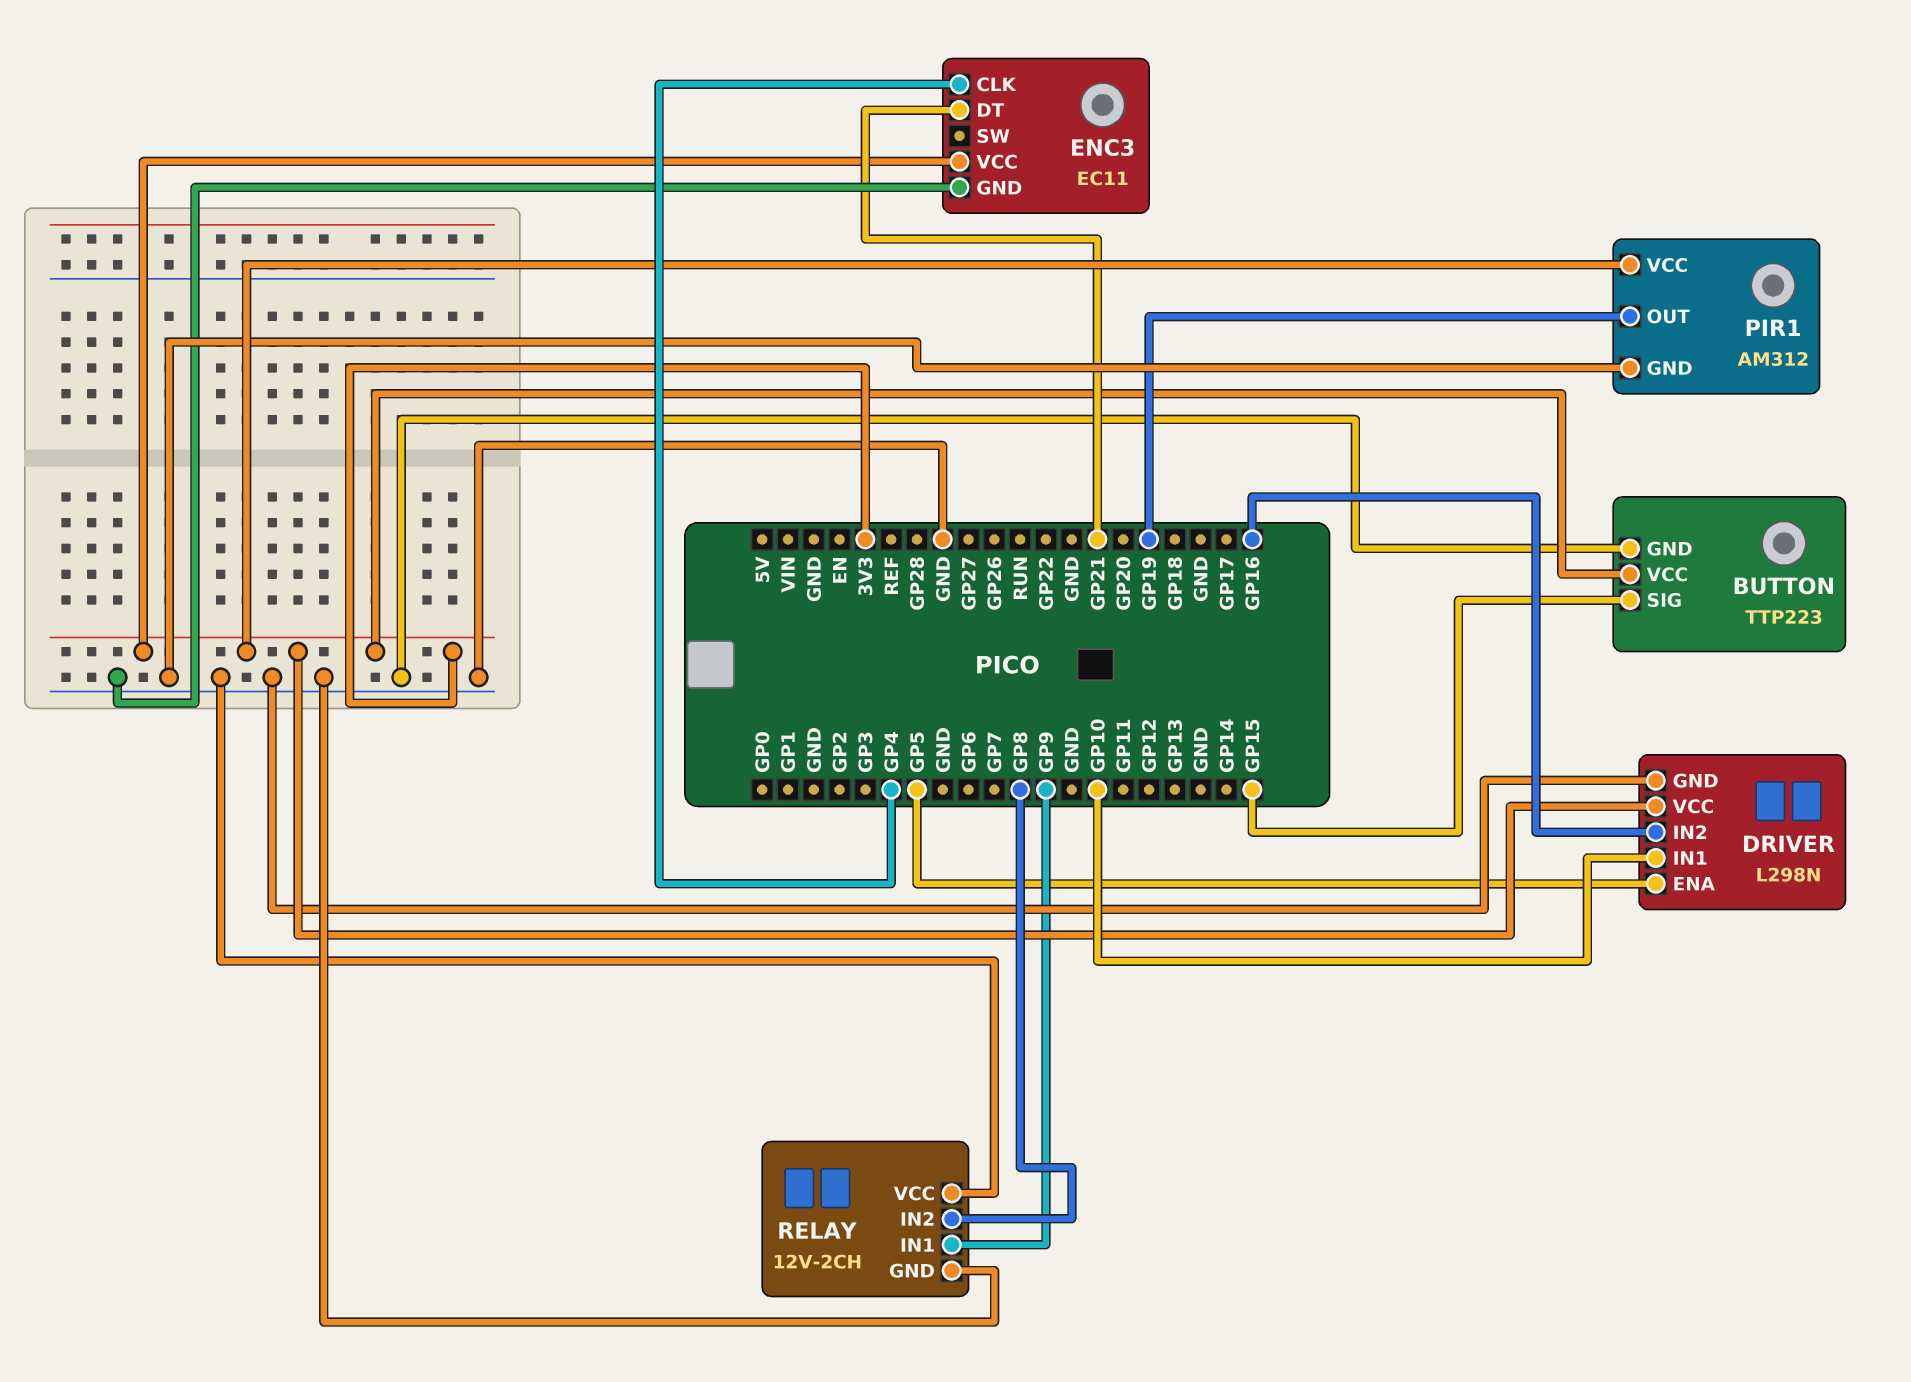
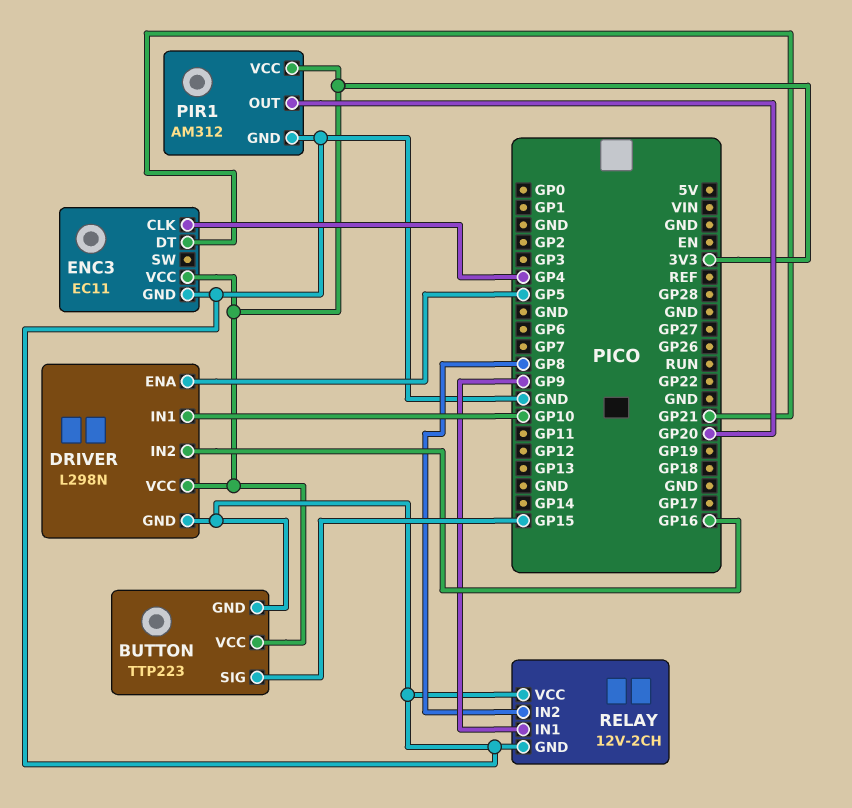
PIR1 pin OUT: GP19 -> GP20

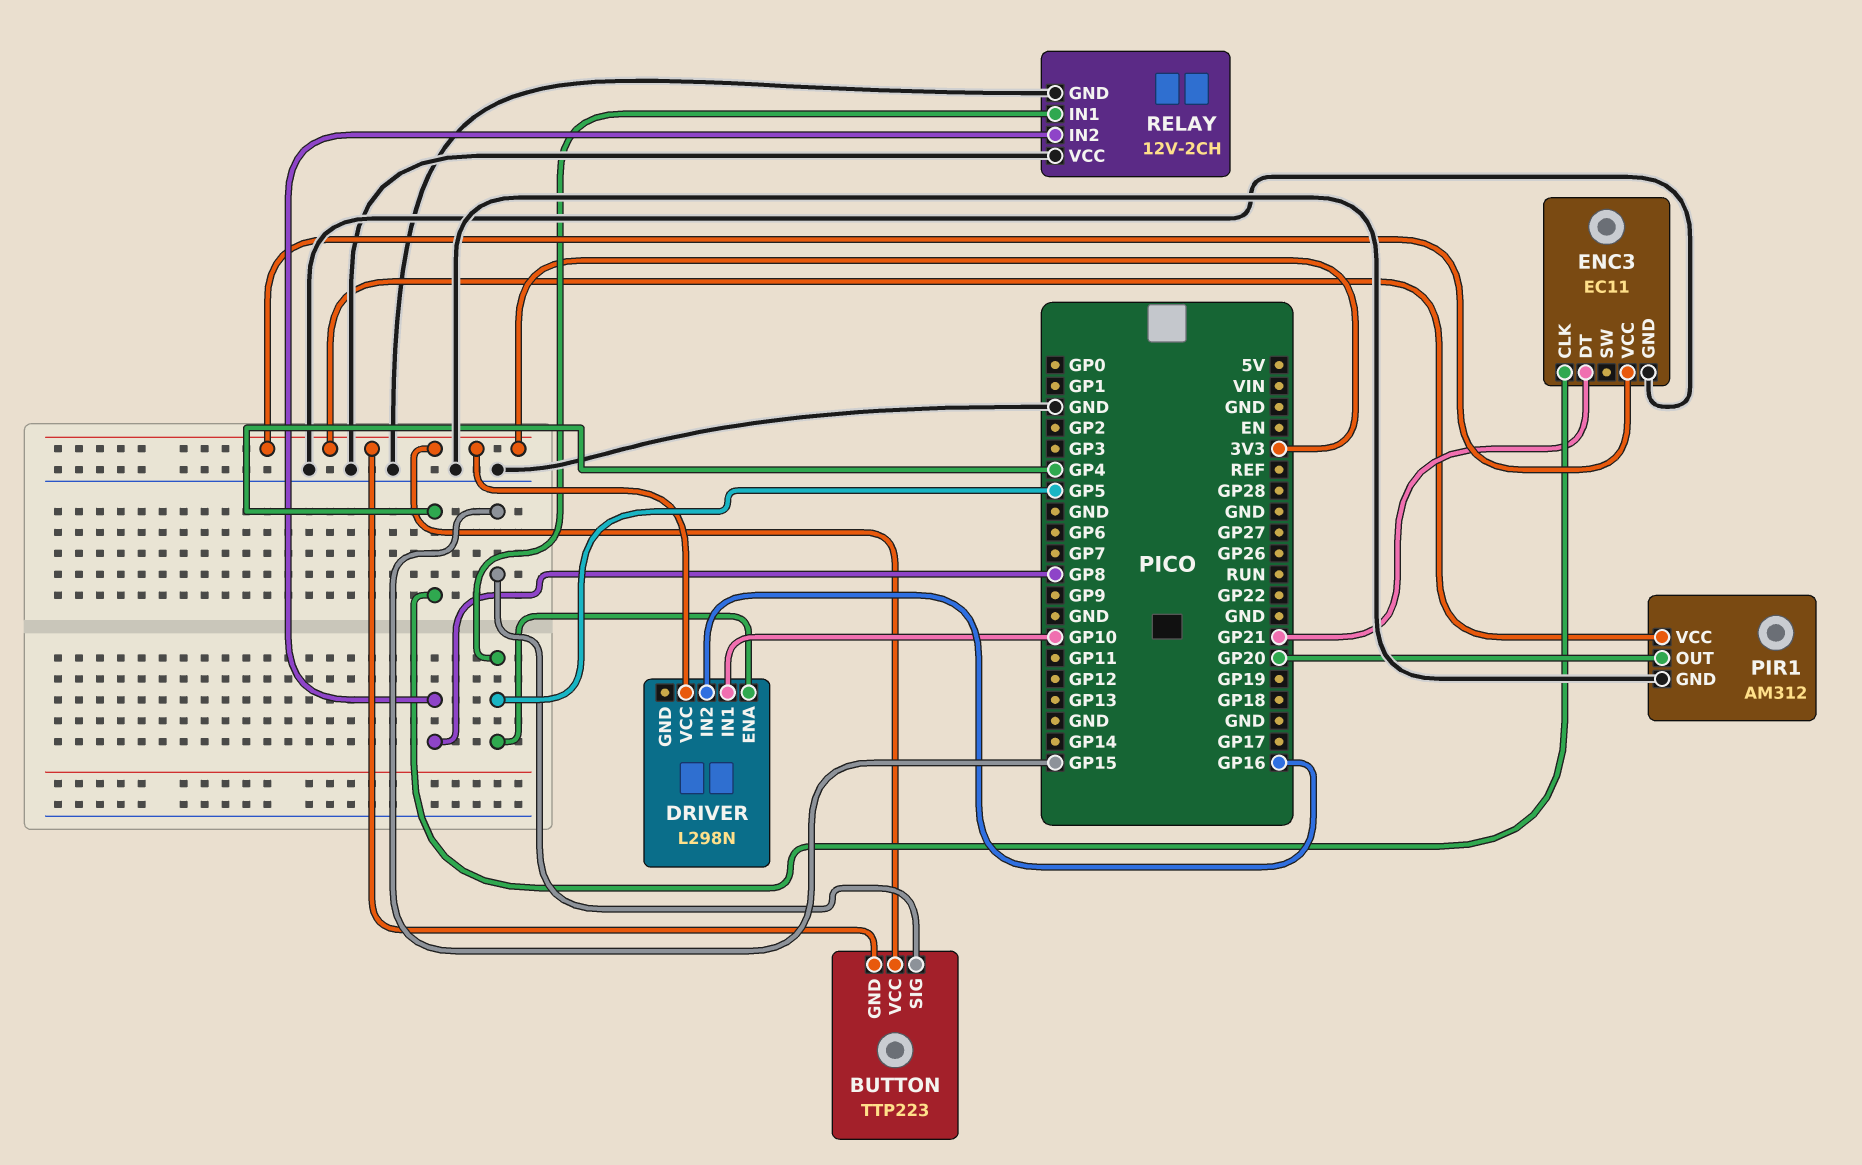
BUTTON pin GND: GND -> 3V3
DRIVER pin GND: GND -> none
RELAY pin IN1: GP9 -> GP5

